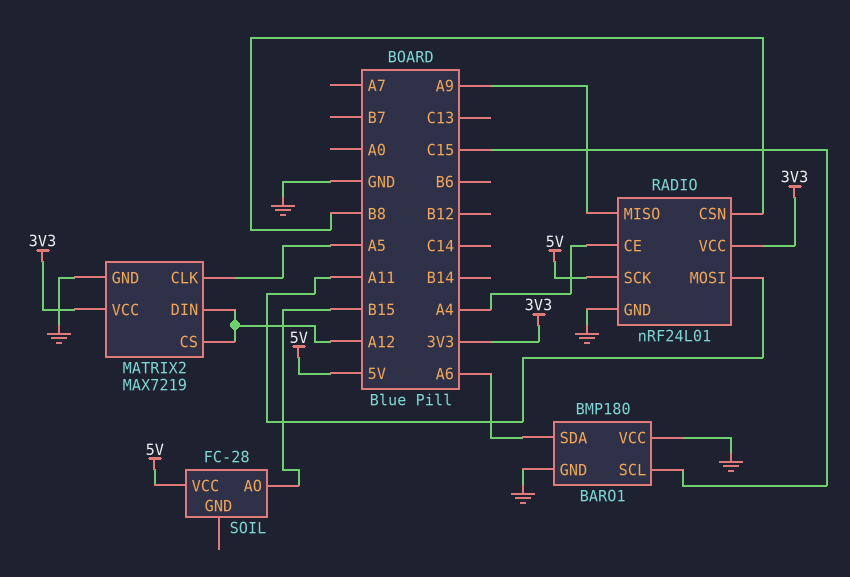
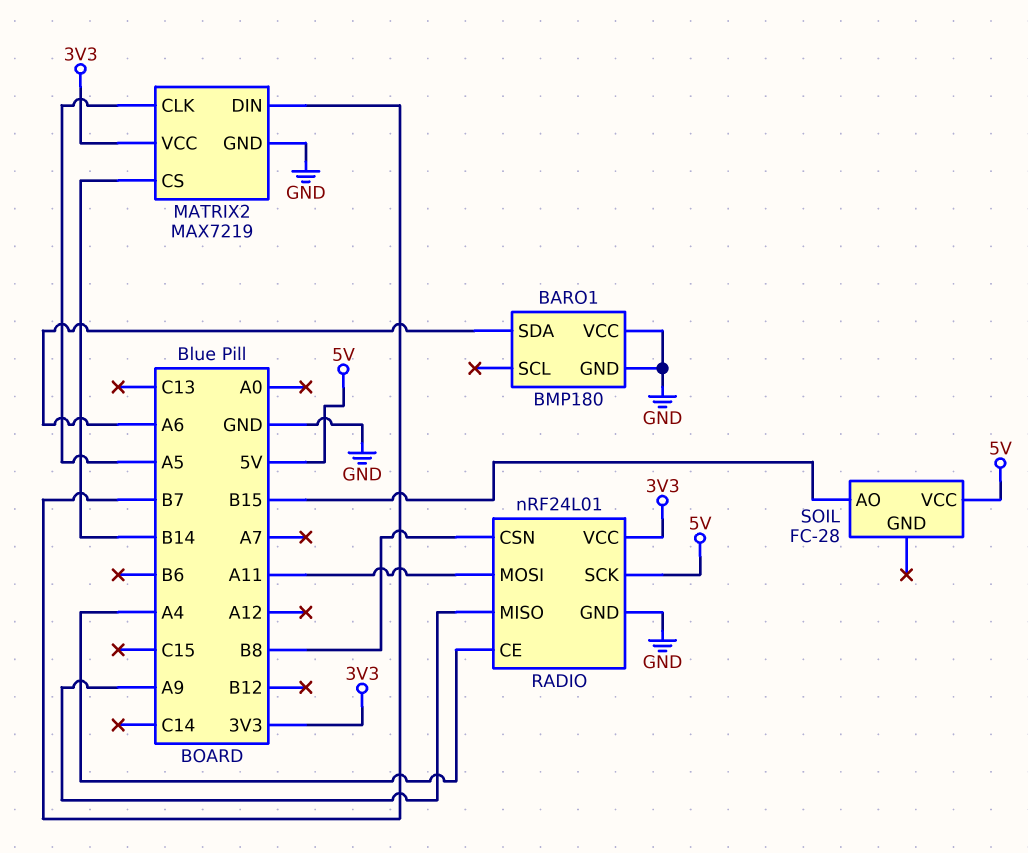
BARO1 pin SCL: C15 -> none
MATRIX2 pin CS: A12 -> B14
MATRIX2 pin DIN: A12 -> B7

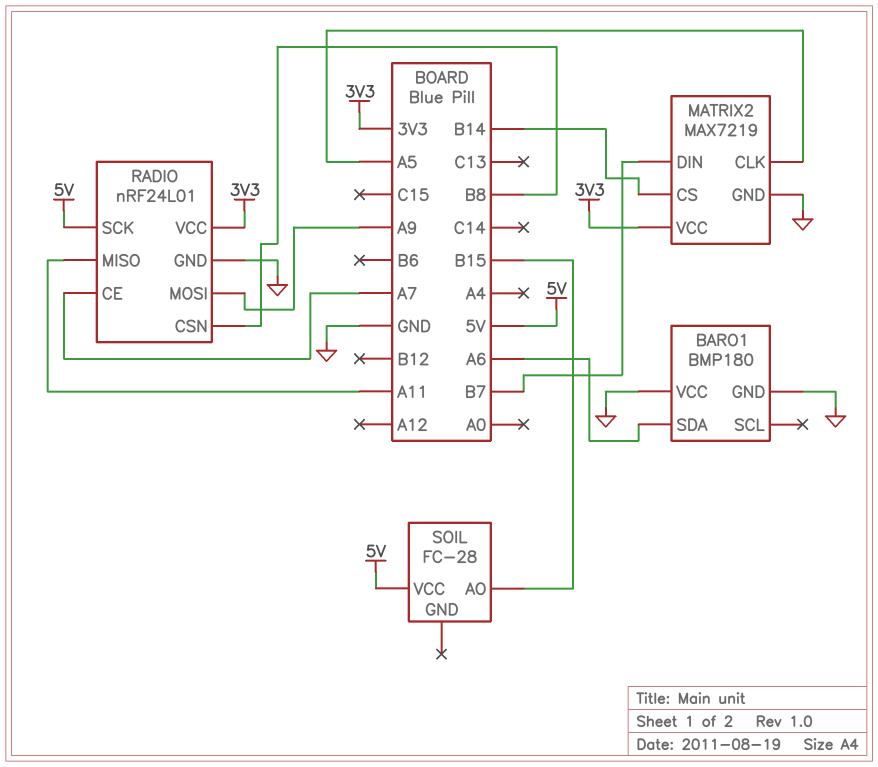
RADIO pin CE: A4 -> A7
RADIO pin MISO: A9 -> A11
RADIO pin MOSI: A11 -> A9

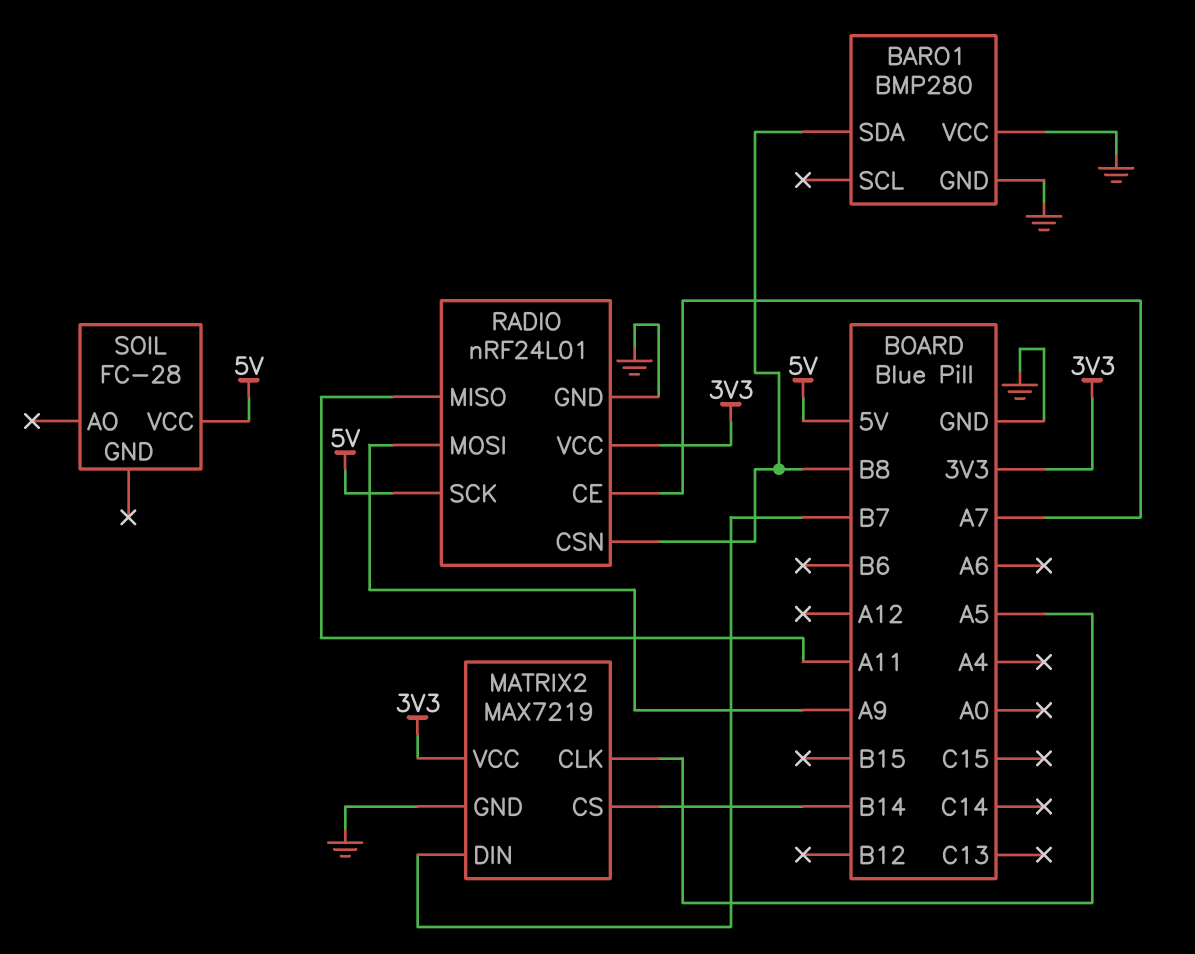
BARO1: BMP180 -> BMP280
BARO1 pin SDA: A6 -> B8
SOIL pin AO: B15 -> none

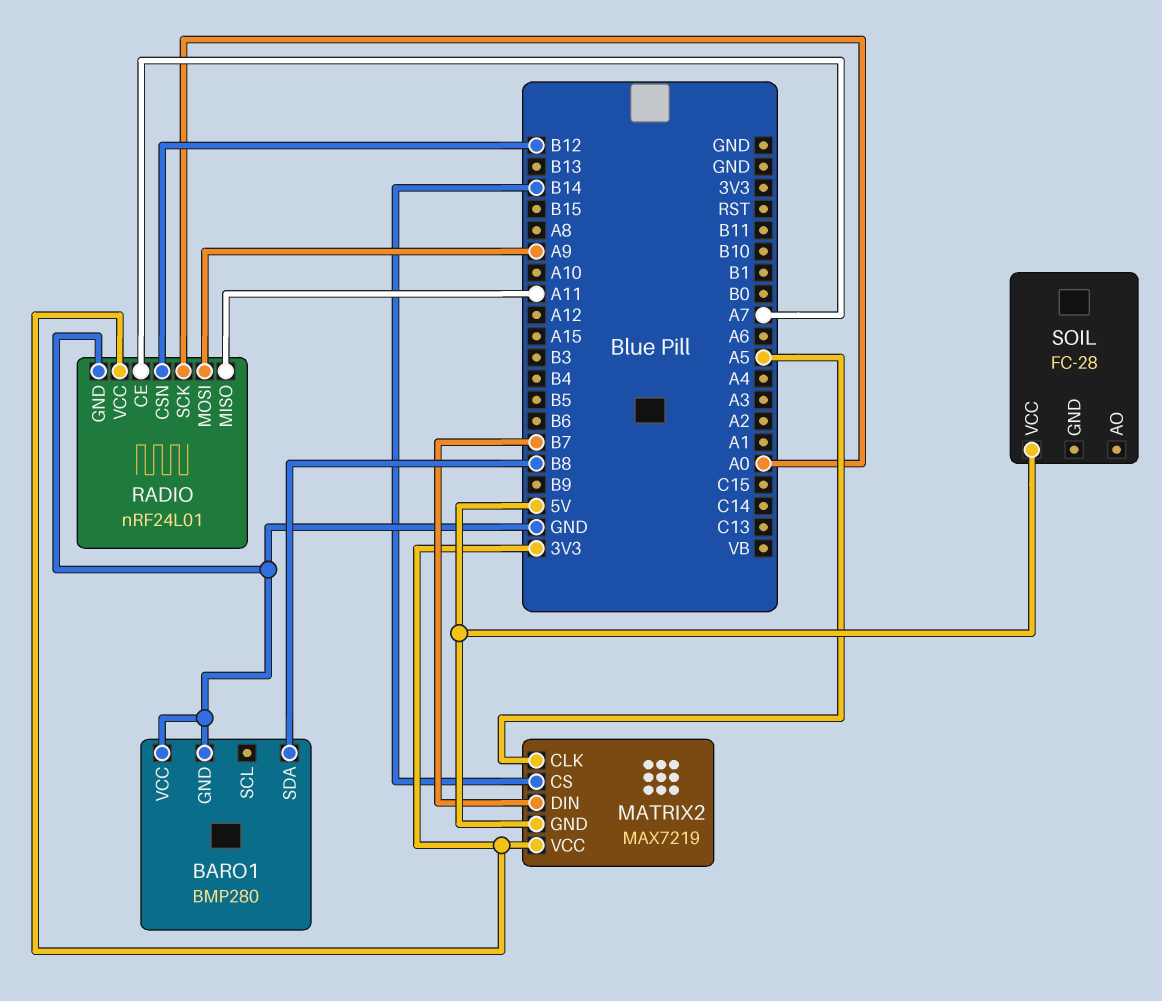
MATRIX2 pin GND: GND -> 5V
RADIO pin CSN: B8 -> B12
RADIO pin SCK: 5V -> A0

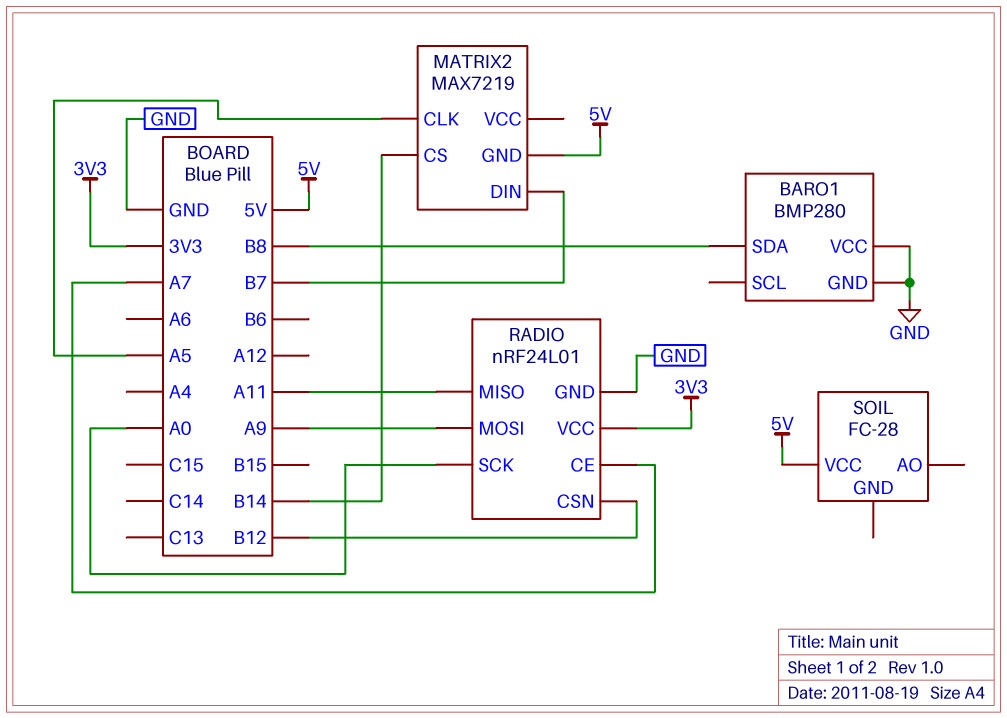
MATRIX2 pin VCC: 3V3 -> none

